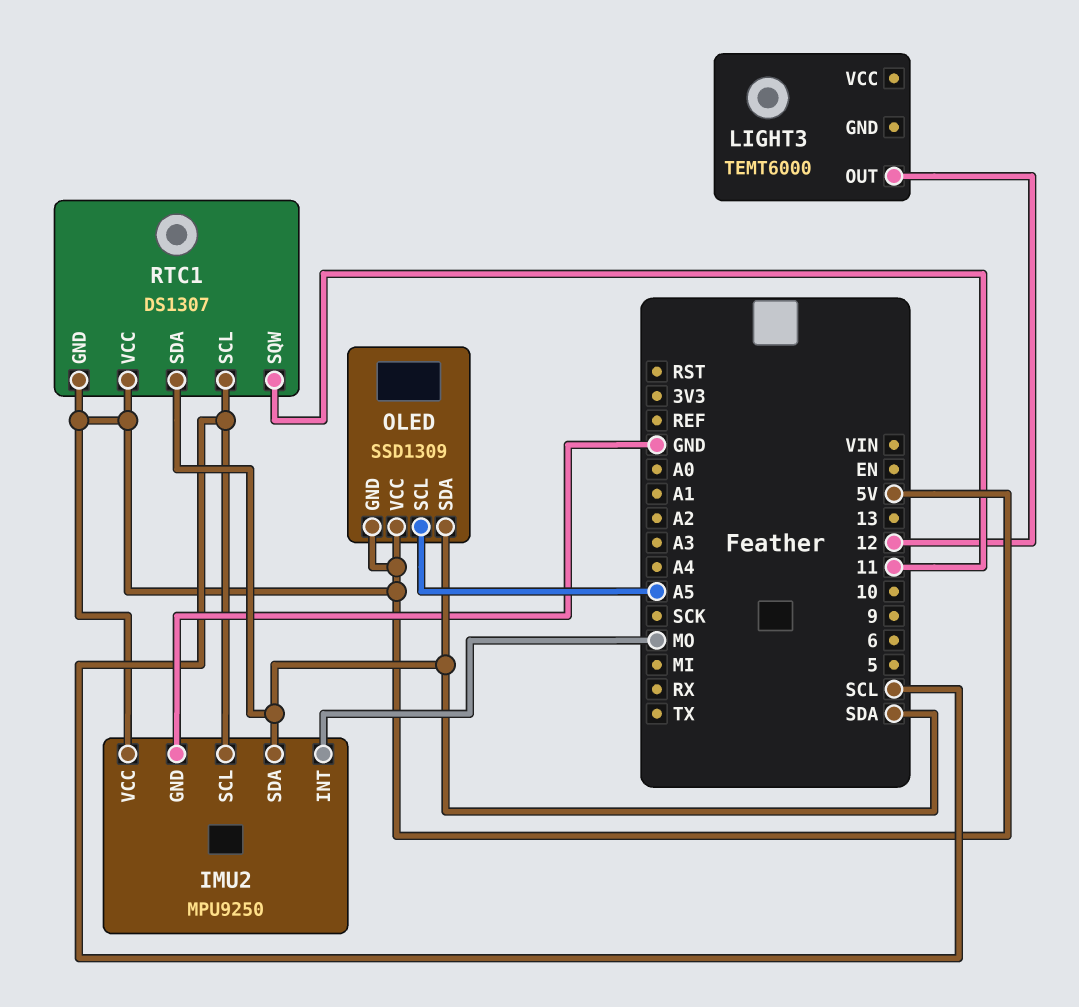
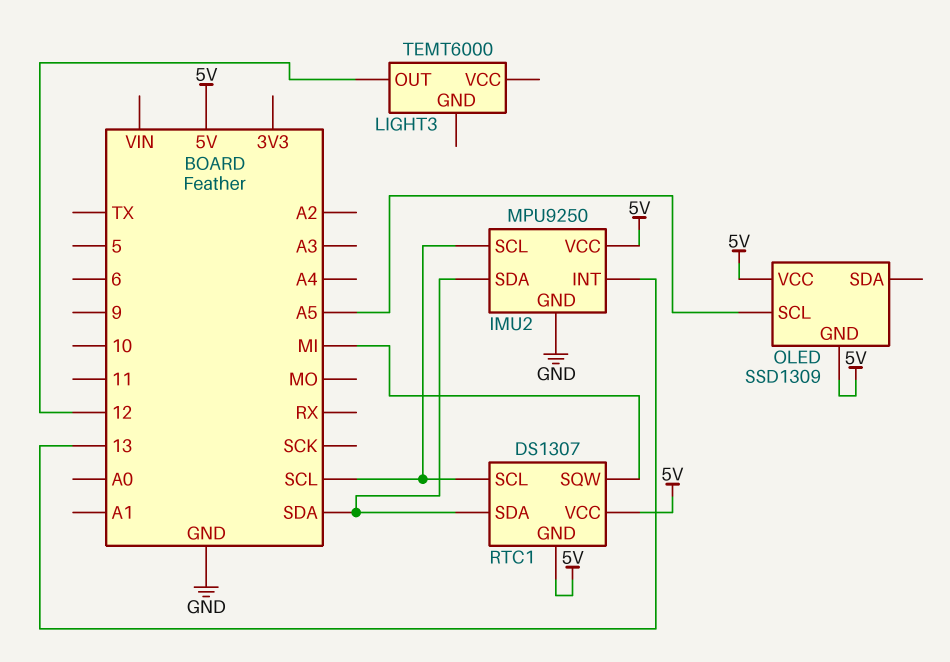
IMU2 pin INT: MO -> 13
OLED pin SDA: SDA -> none
RTC1 pin SQW: 11 -> MI

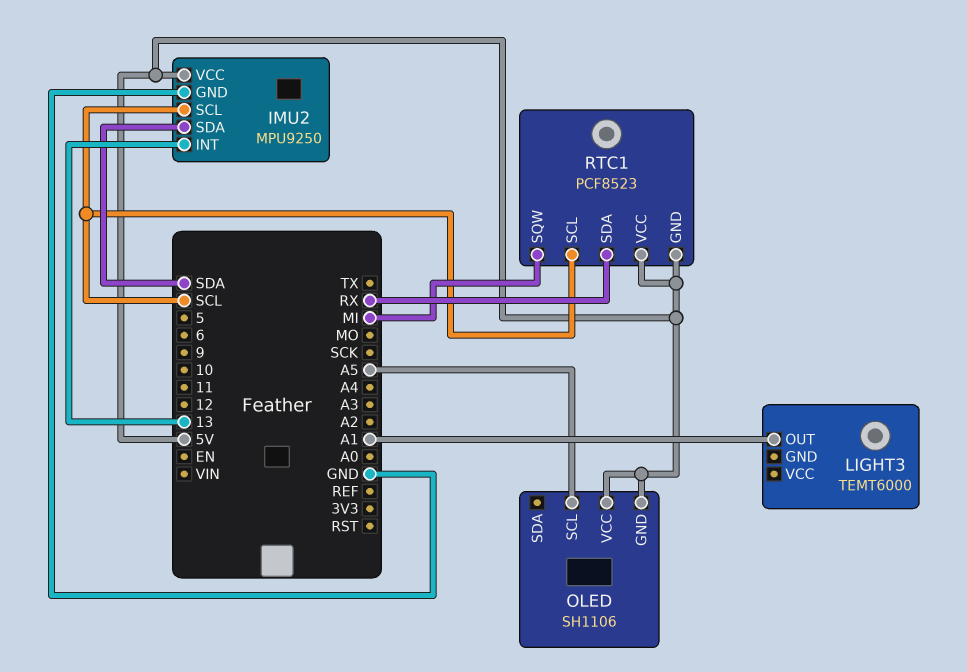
LIGHT3 pin OUT: 12 -> A1
OLED: SSD1309 -> SH1106
RTC1: DS1307 -> PCF8523
RTC1 pin SDA: SDA -> RX

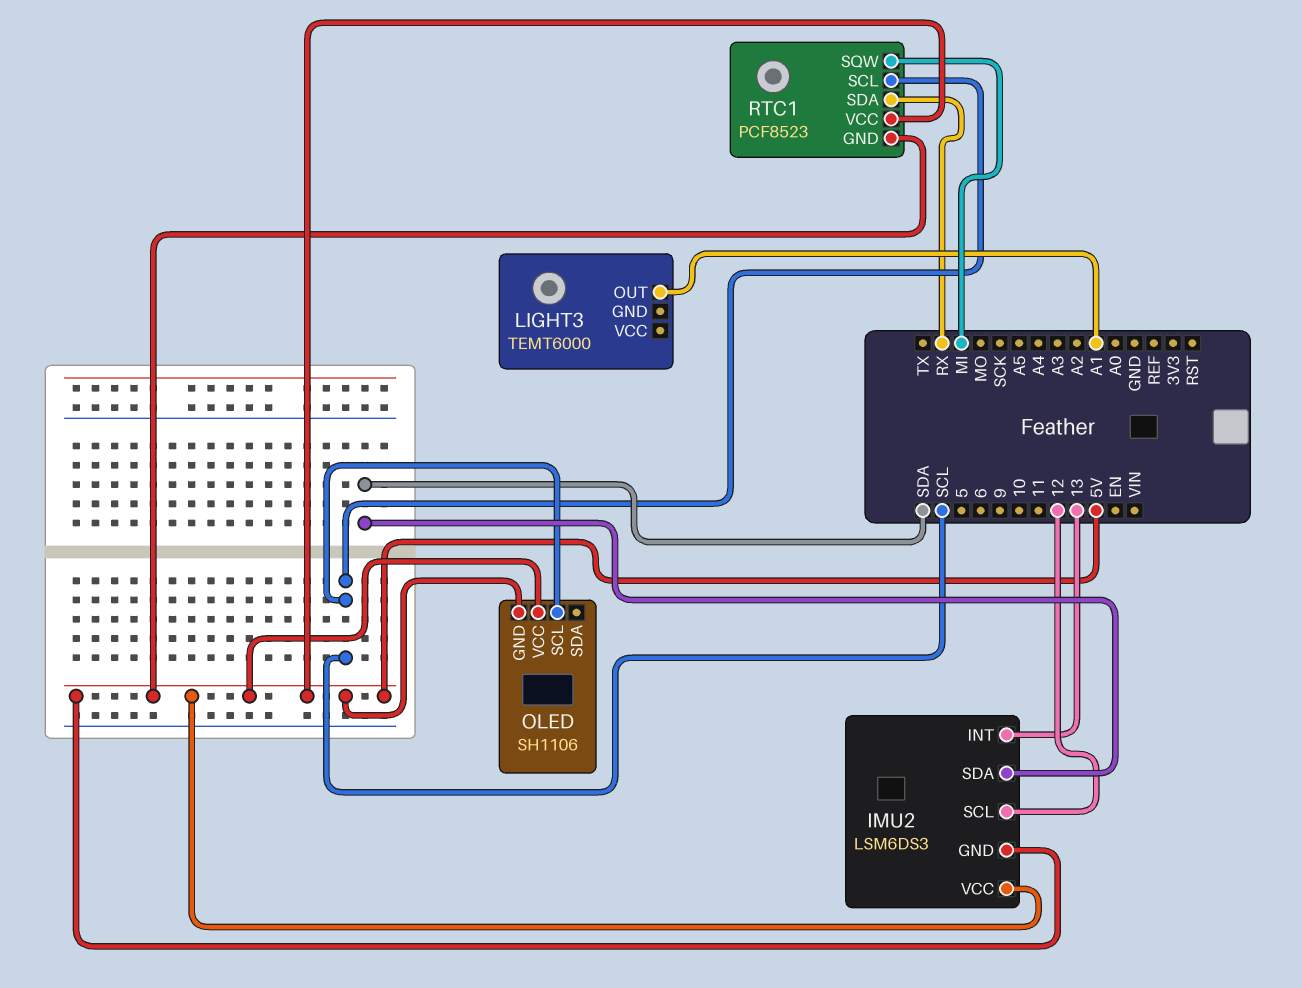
IMU2: MPU9250 -> LSM6DS3
IMU2 pin GND: GND -> 5V
IMU2 pin SCL: SCL -> 12
OLED pin SCL: A5 -> SCL

